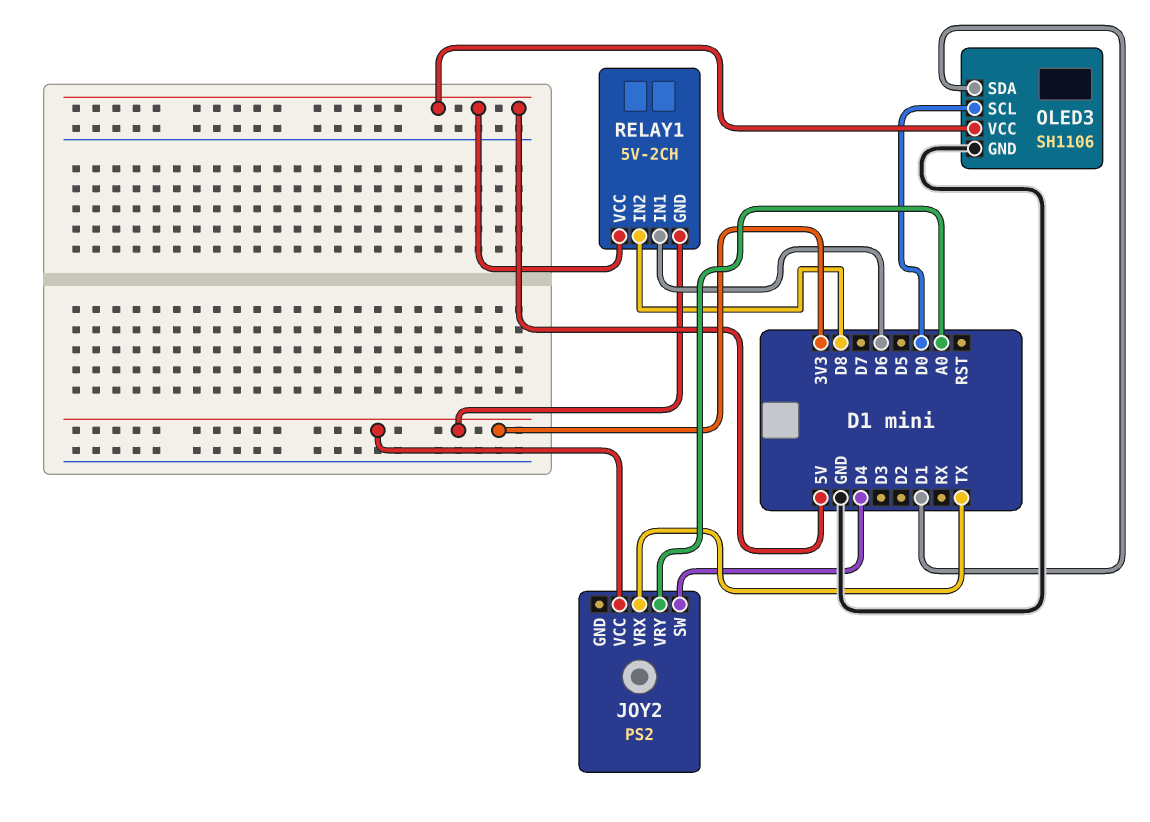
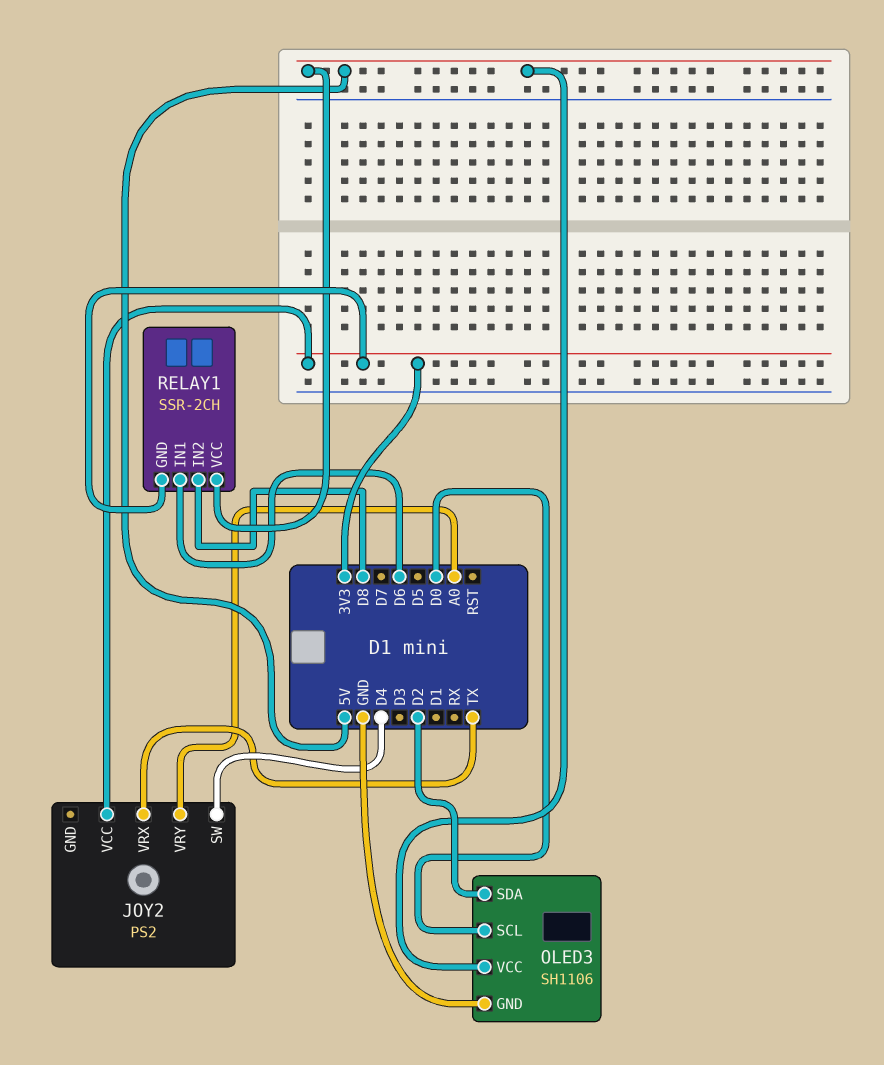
OLED3 pin SDA: D1 -> D2
RELAY1: 5V-2CH -> SSR-2CH

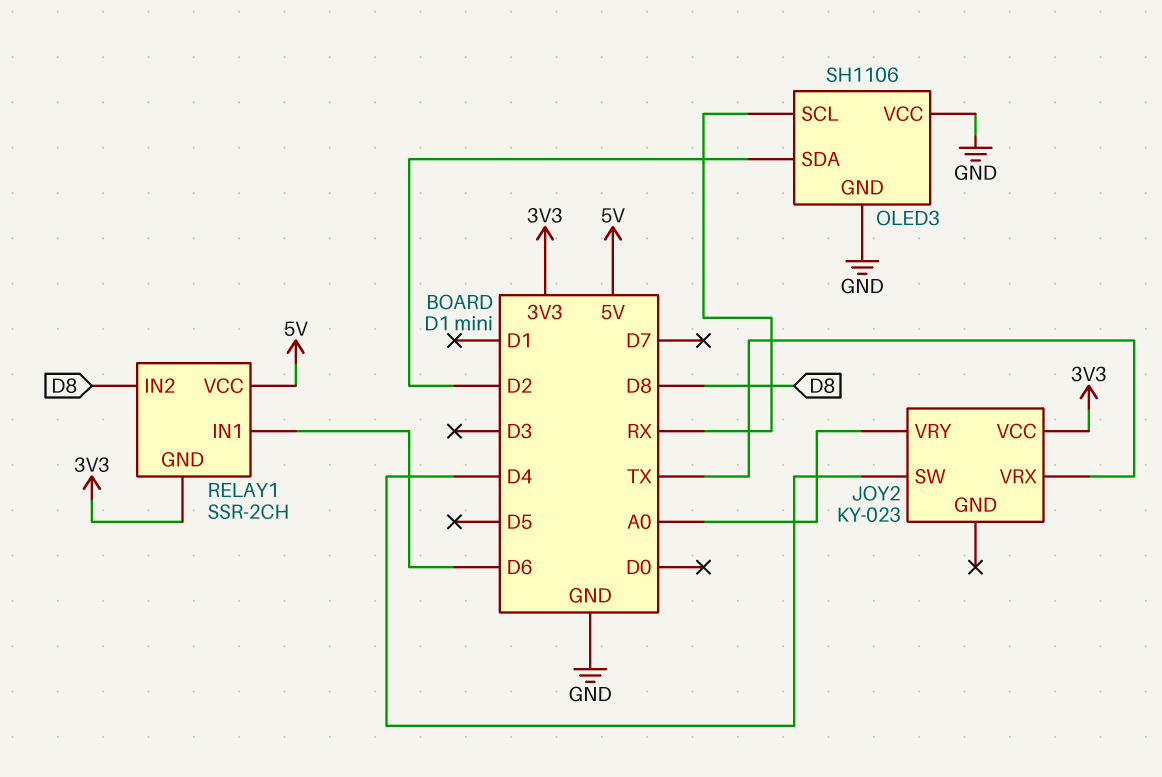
JOY2: PS2 -> KY-023
OLED3 pin SCL: D0 -> RX
OLED3 pin VCC: 5V -> GND

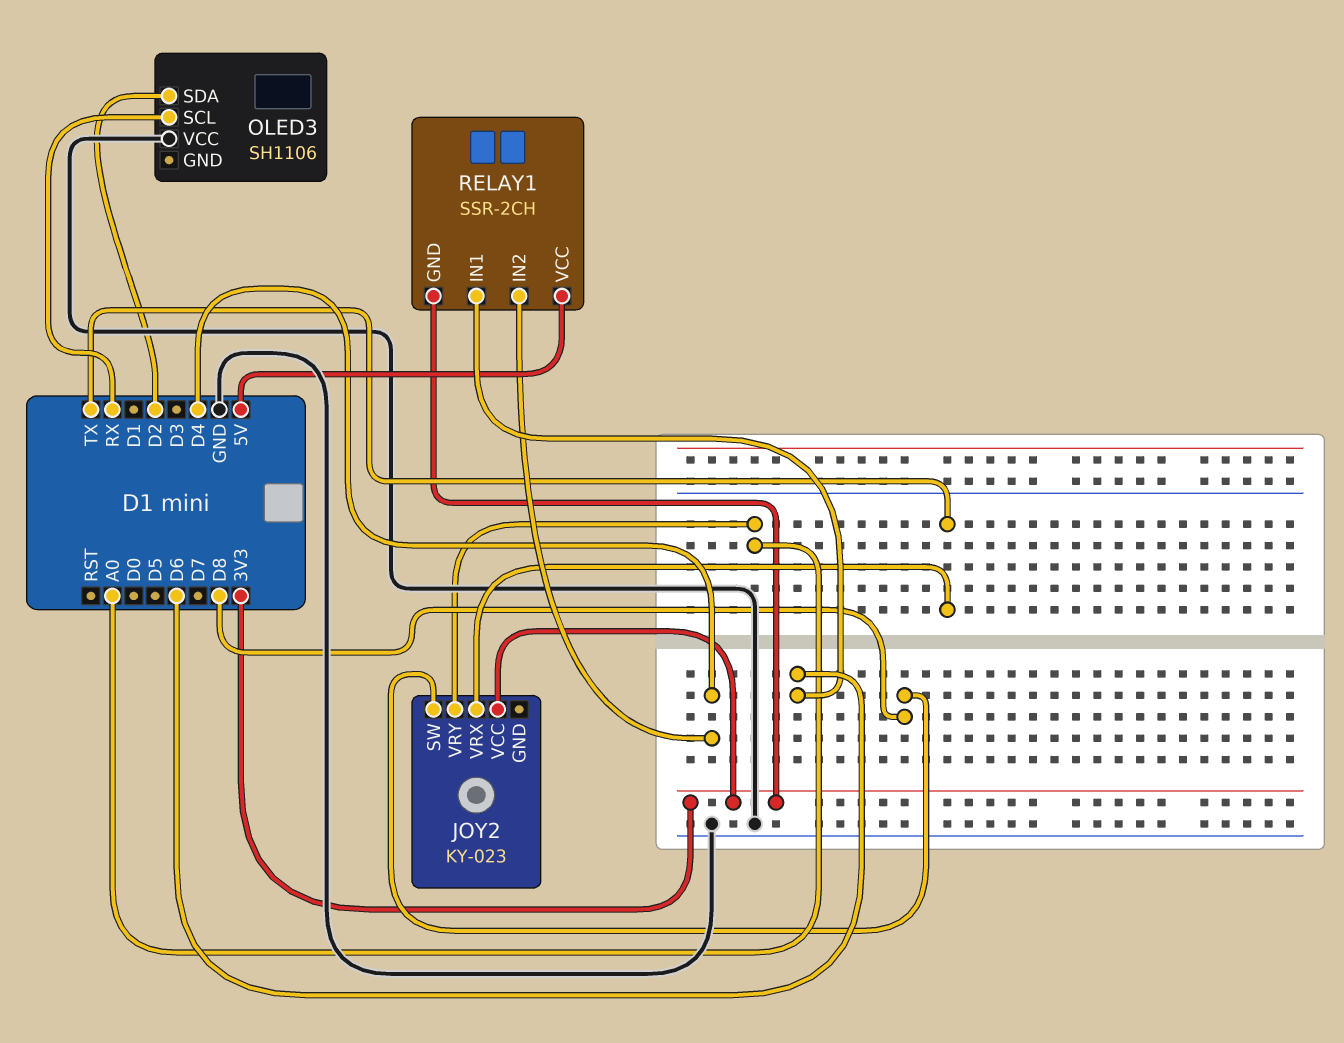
JOY2 pin SW: D4 -> D8
OLED3 pin GND: GND -> none
RELAY1 pin IN2: D8 -> D4

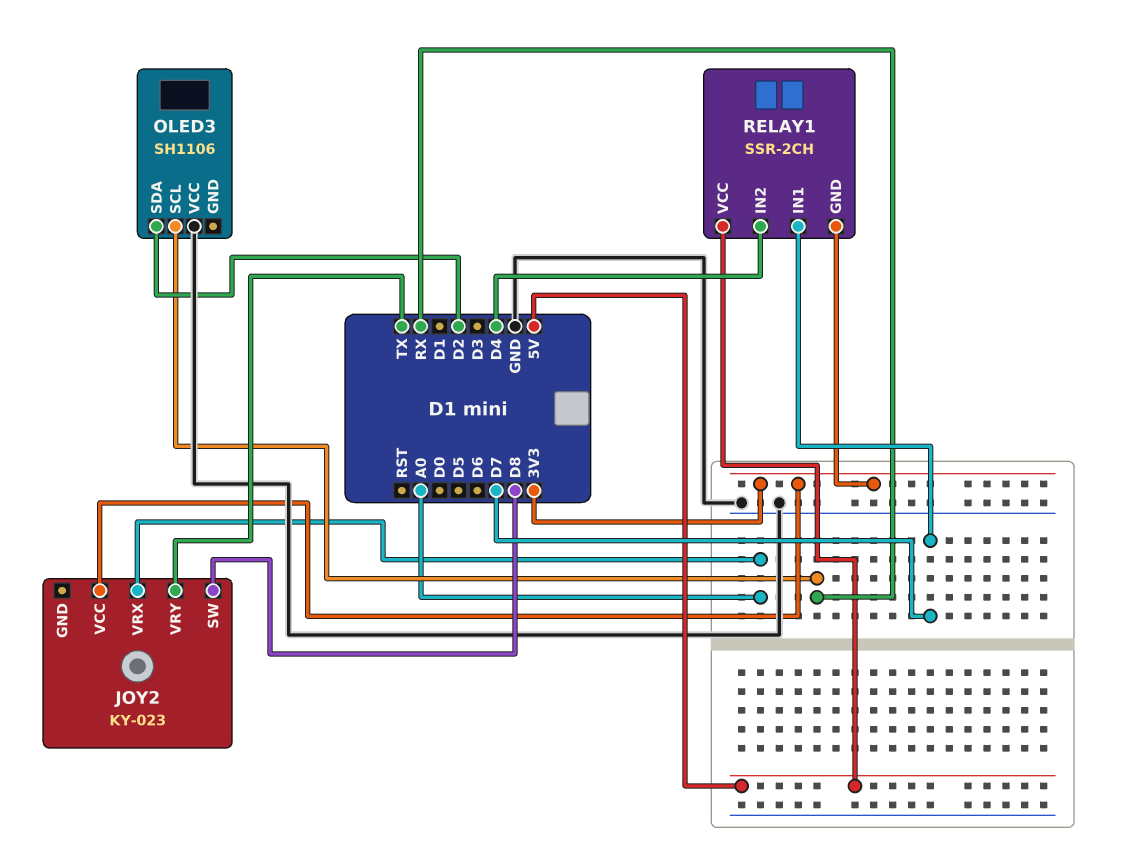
JOY2 pin VRX: TX -> A0
JOY2 pin VRY: A0 -> TX
RELAY1 pin IN1: D6 -> D7

